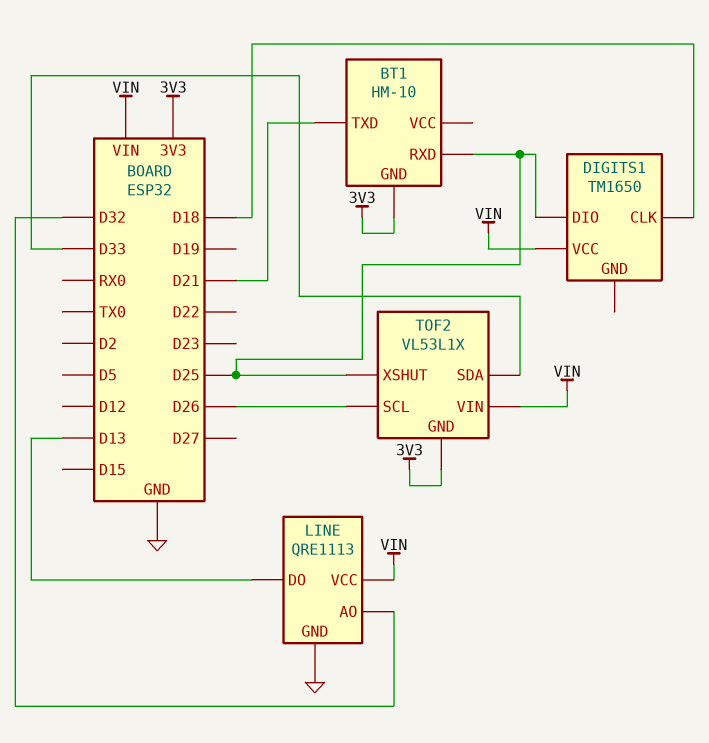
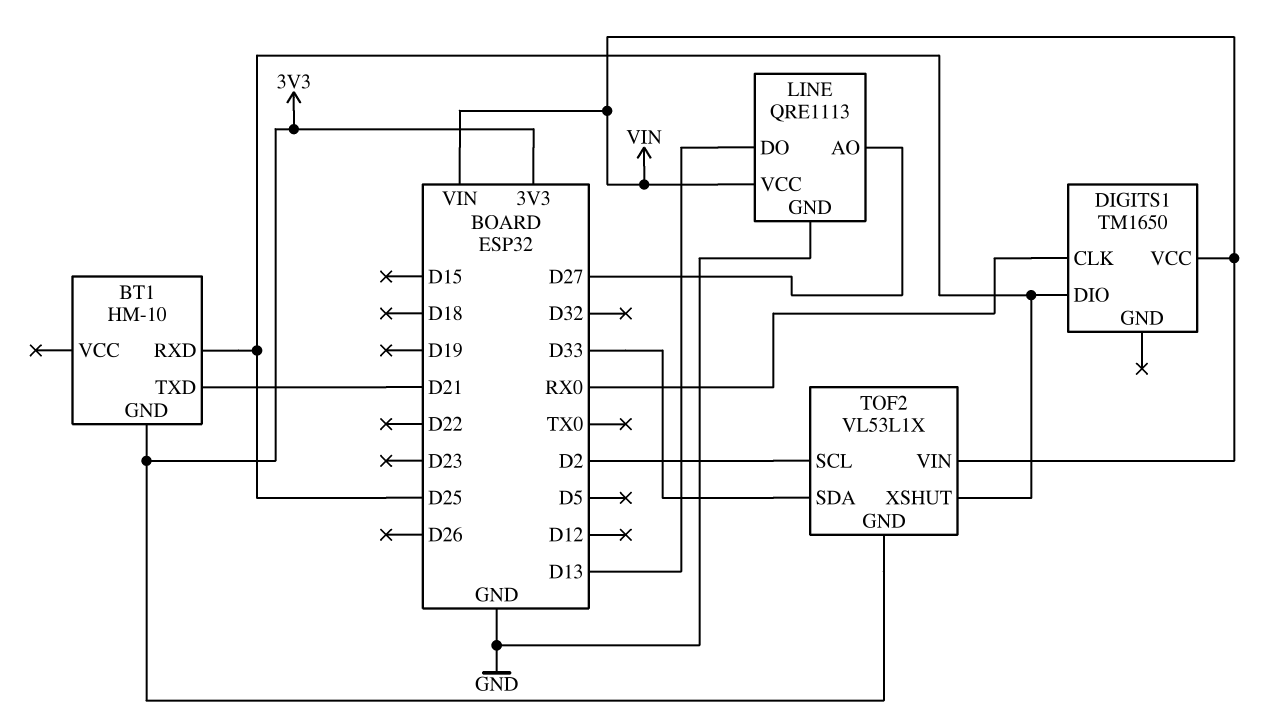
DIGITS1 pin CLK: D18 -> RX0
LINE pin AO: D32 -> D27
TOF2 pin SCL: D26 -> D2

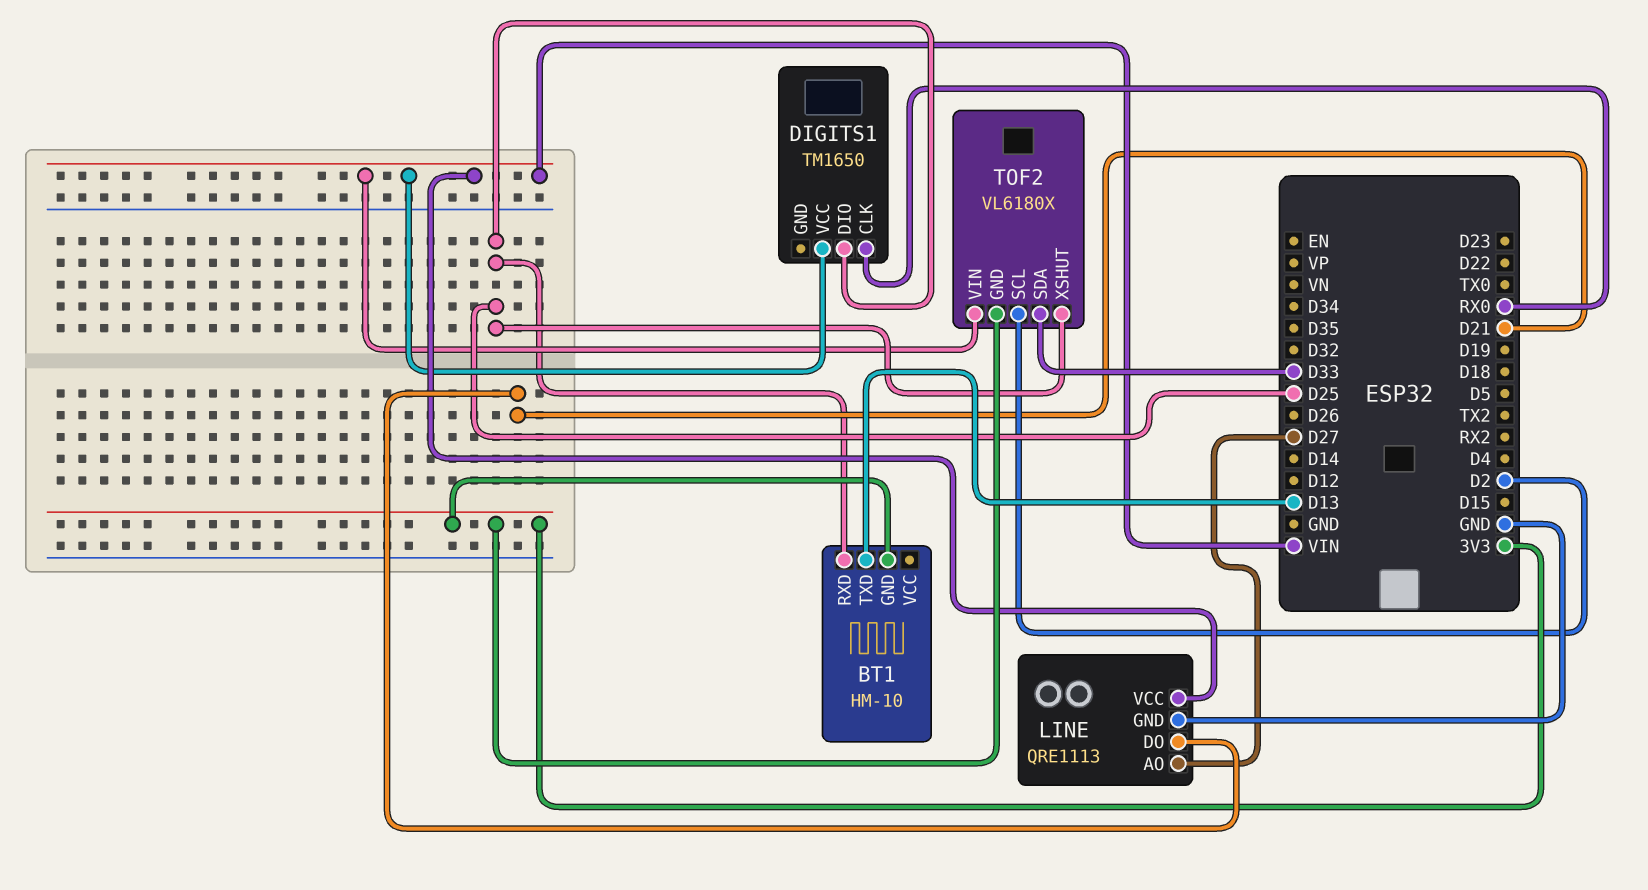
BT1 pin TXD: D21 -> D13
LINE pin DO: D13 -> D21
TOF2: VL53L1X -> VL6180X

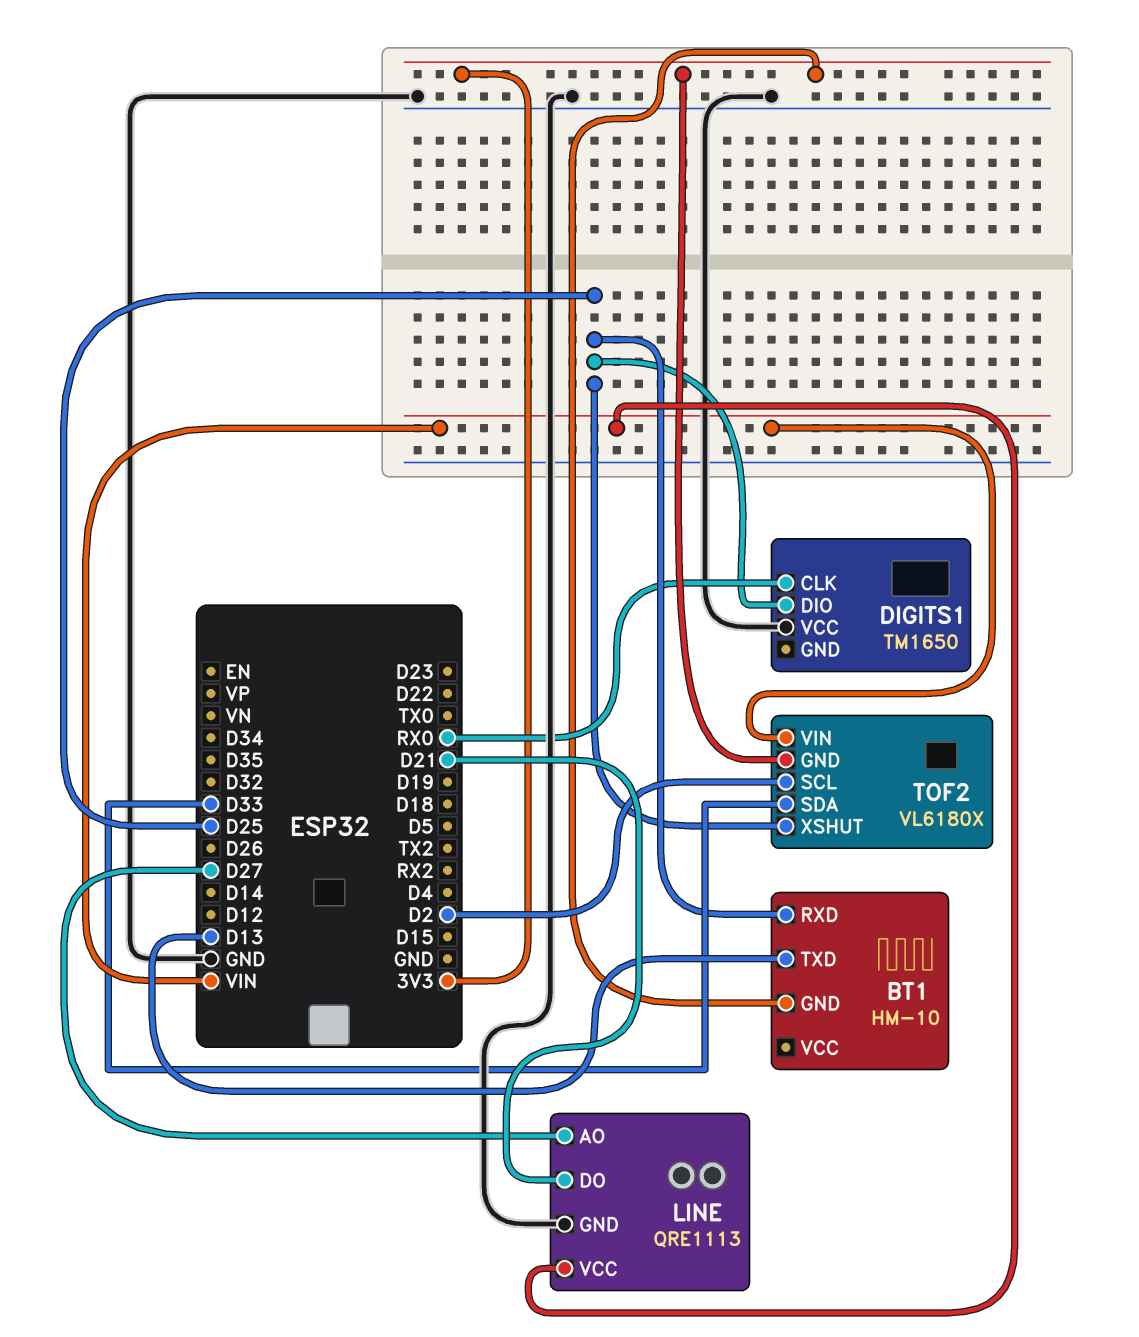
DIGITS1 pin VCC: VIN -> GND

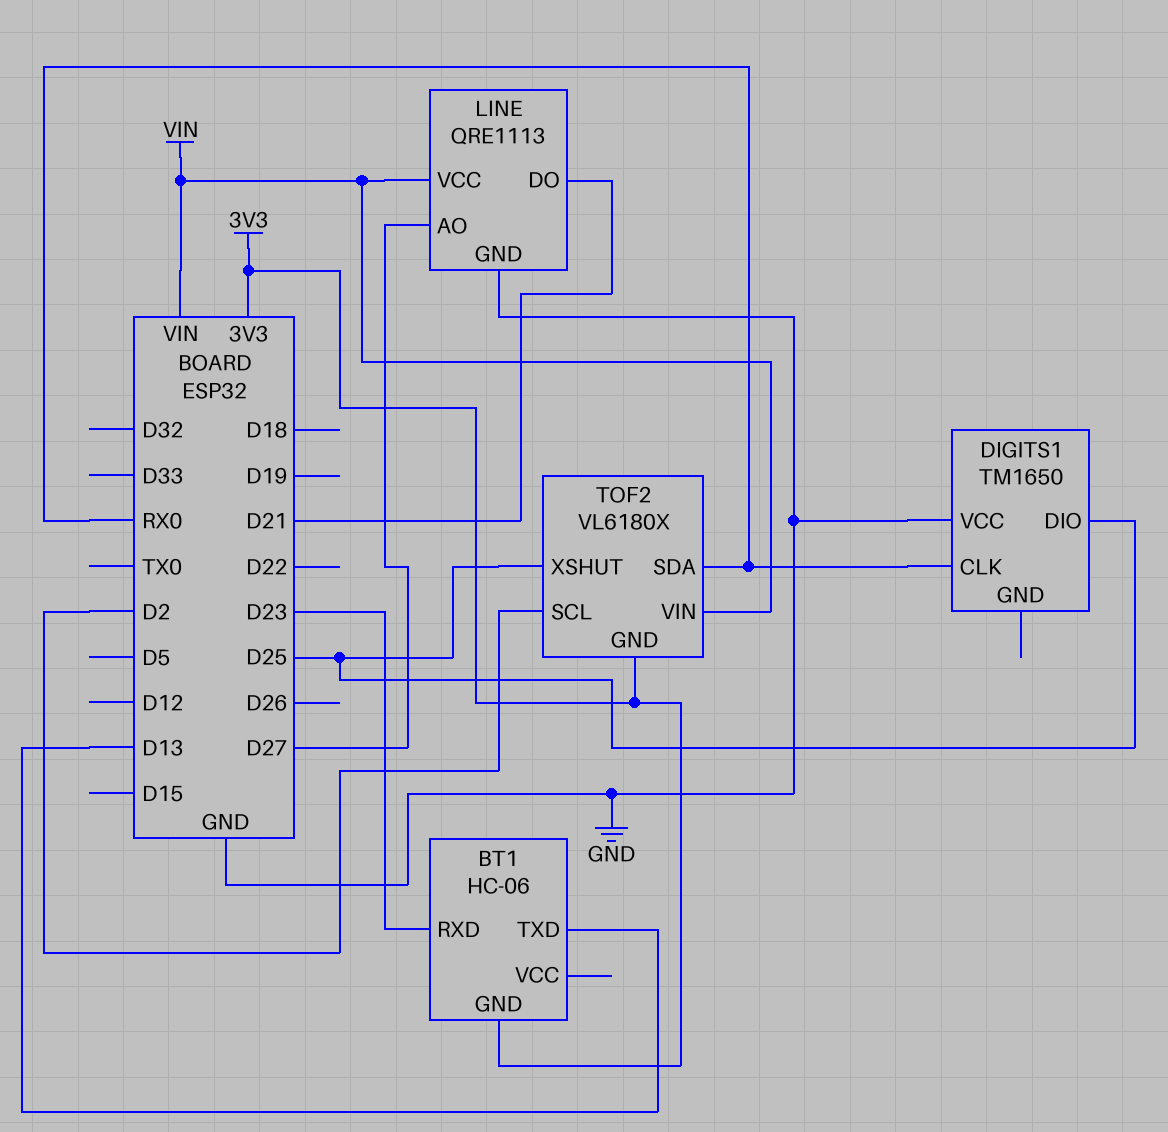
BT1: HM-10 -> HC-06
BT1 pin RXD: D25 -> D23
TOF2 pin SDA: D33 -> RX0

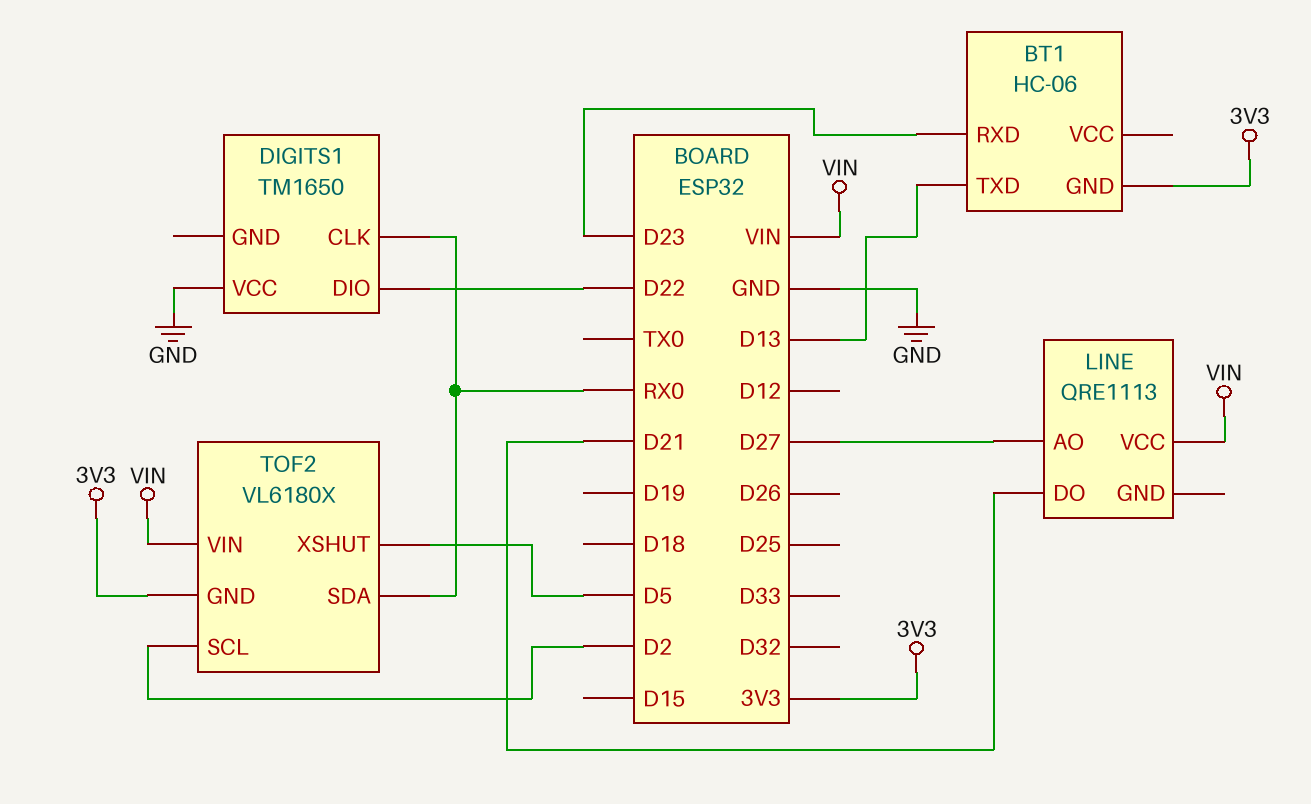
DIGITS1 pin DIO: D25 -> D22
LINE pin GND: GND -> none
TOF2 pin XSHUT: D25 -> D5

